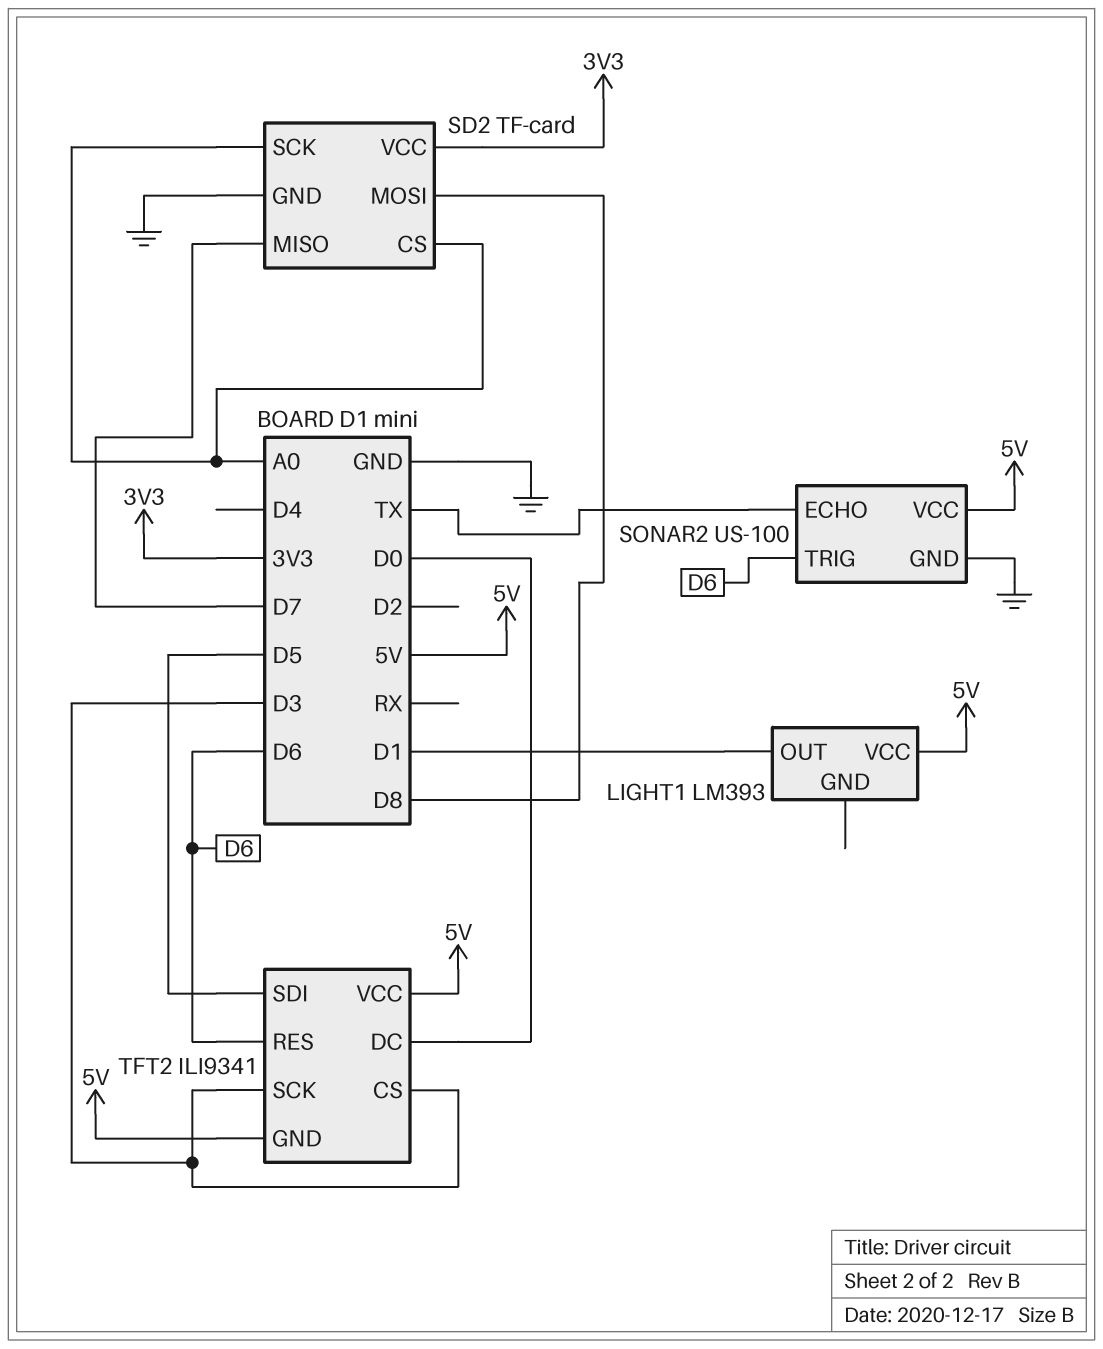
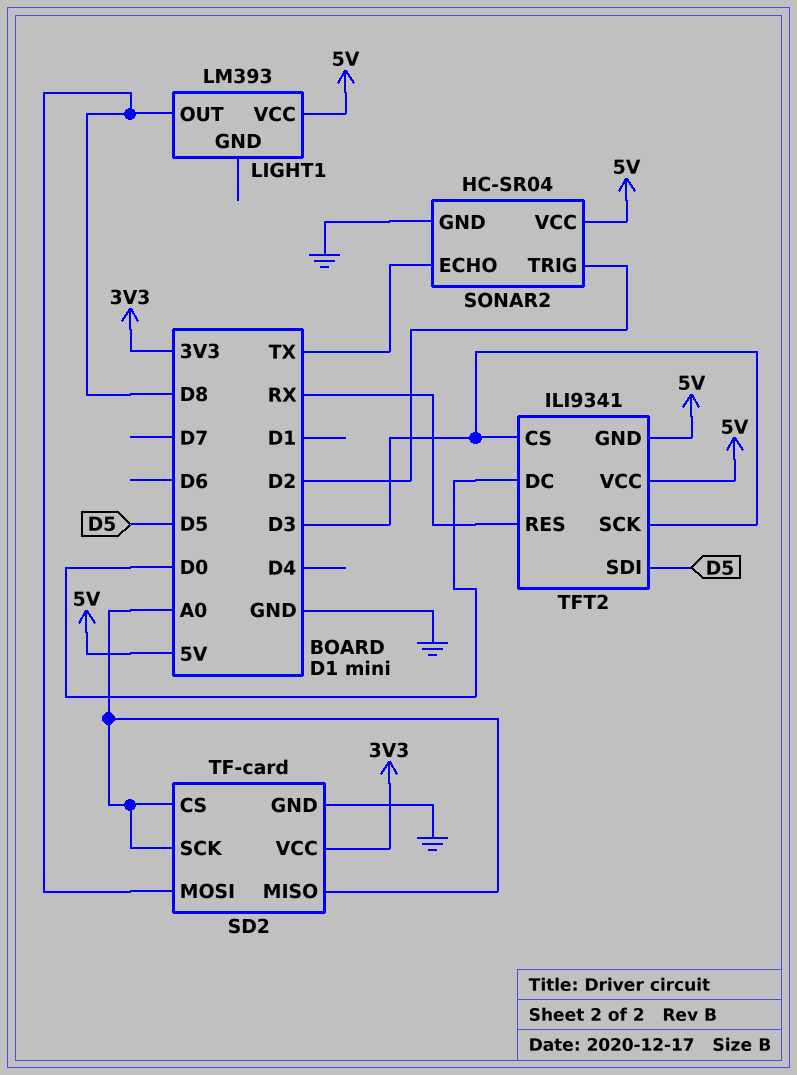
LIGHT1 pin OUT: D1 -> D8
SD2 pin MISO: D7 -> A0
SONAR2: US-100 -> HC-SR04
SONAR2 pin TRIG: D6 -> D2
TFT2 pin RES: D6 -> RX

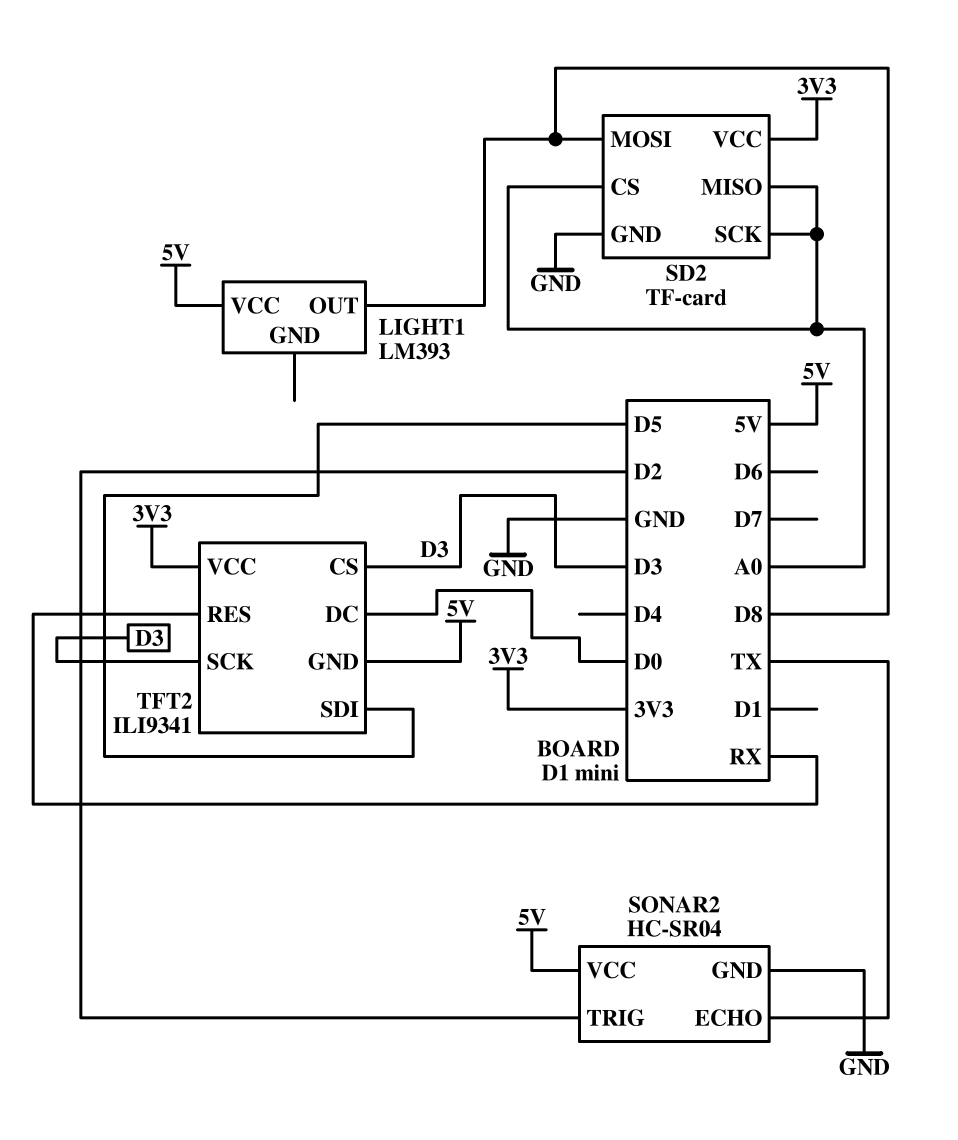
TFT2 pin VCC: 5V -> 3V3

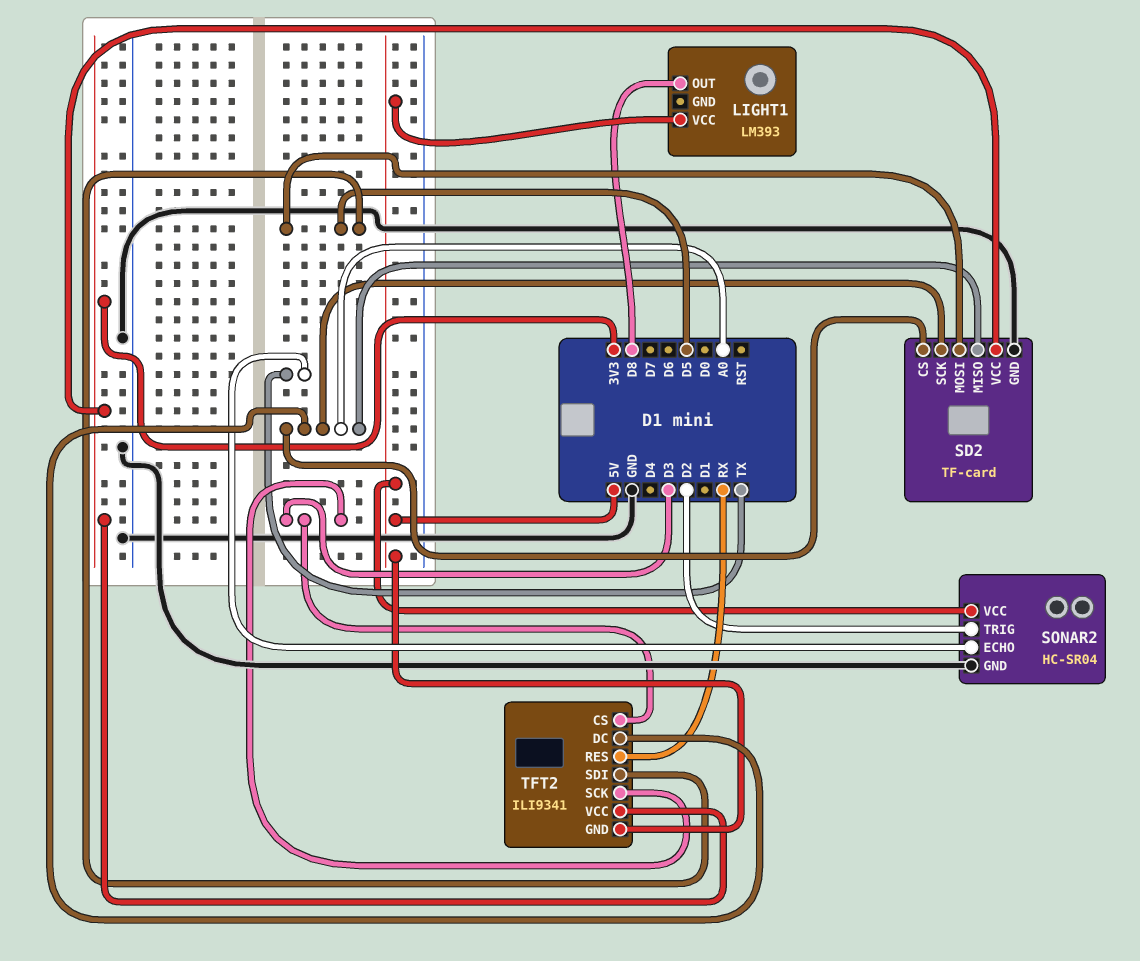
SD2 pin MOSI: D8 -> D5
TFT2 pin DC: D0 -> A0

